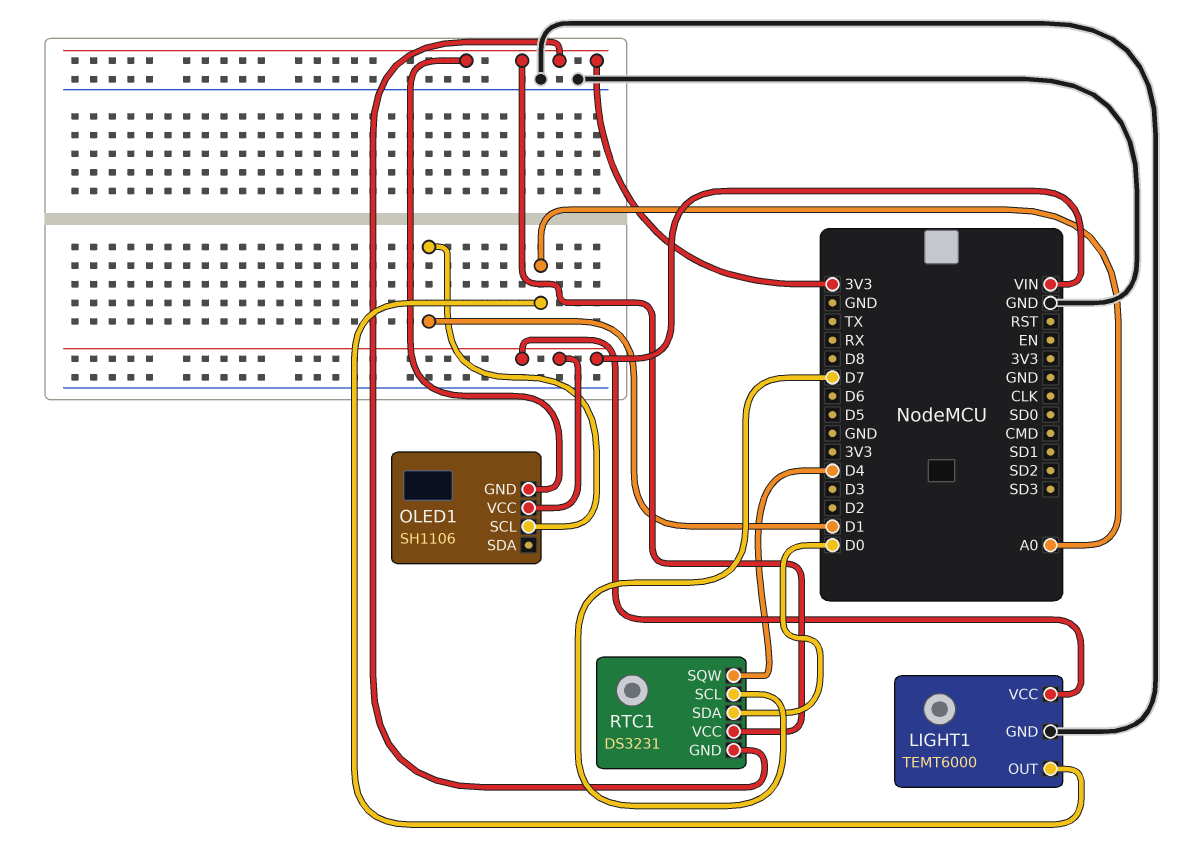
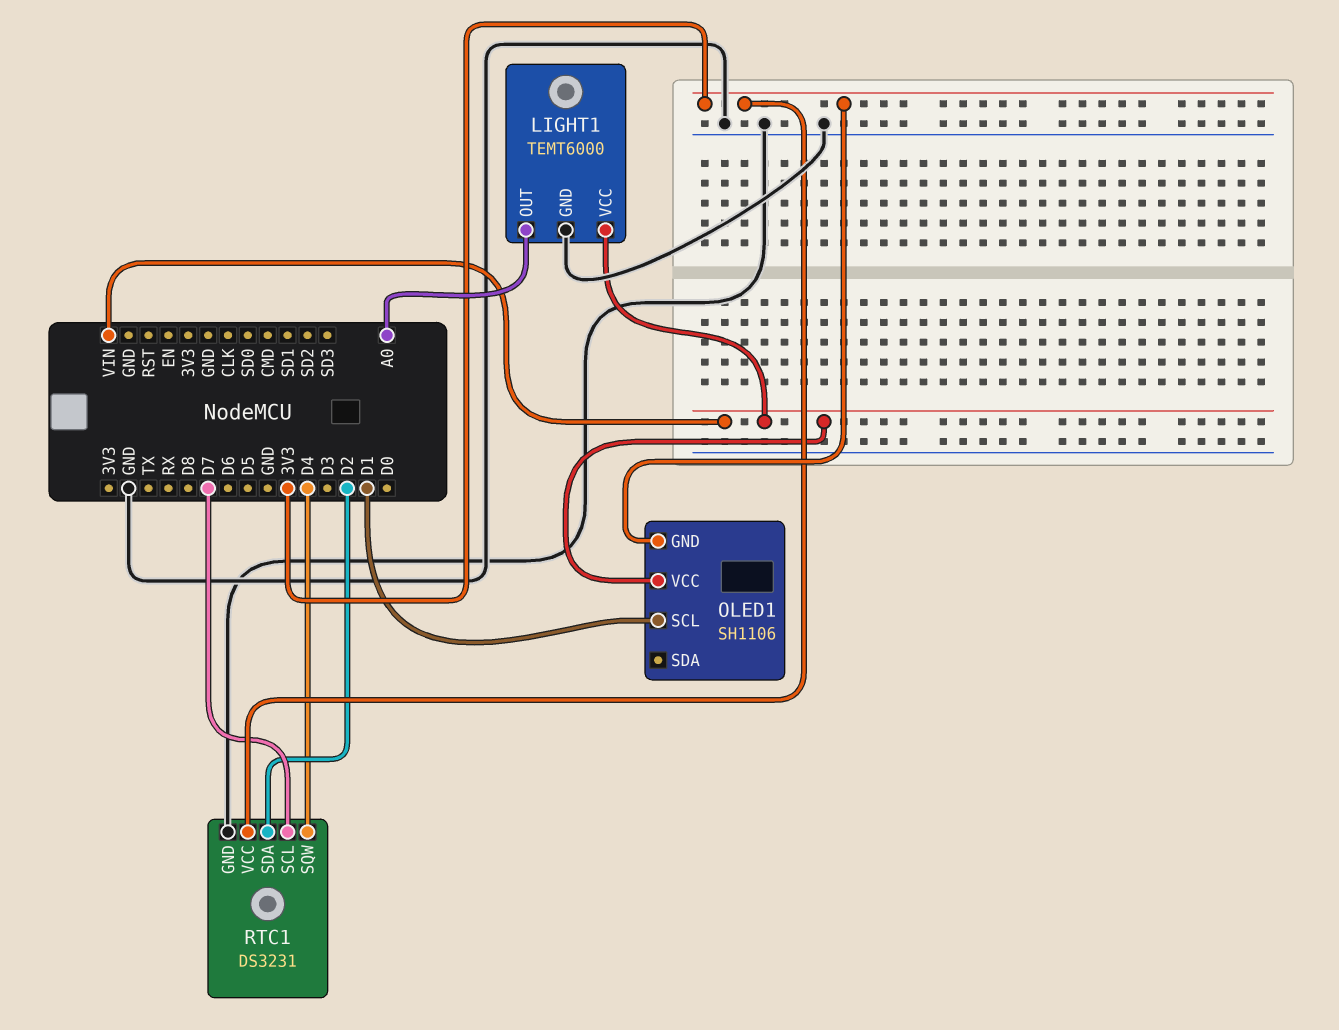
RTC1 pin GND: 3V3 -> GND
RTC1 pin SDA: D0 -> D2

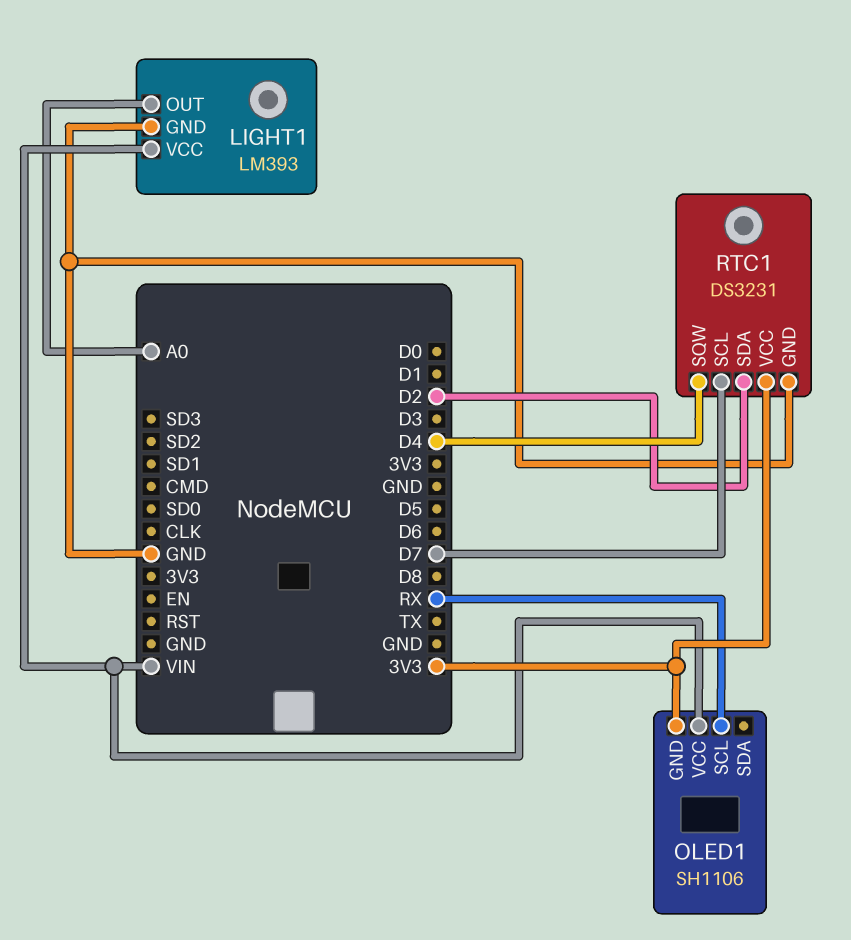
LIGHT1: TEMT6000 -> LM393
OLED1 pin SCL: D1 -> RX

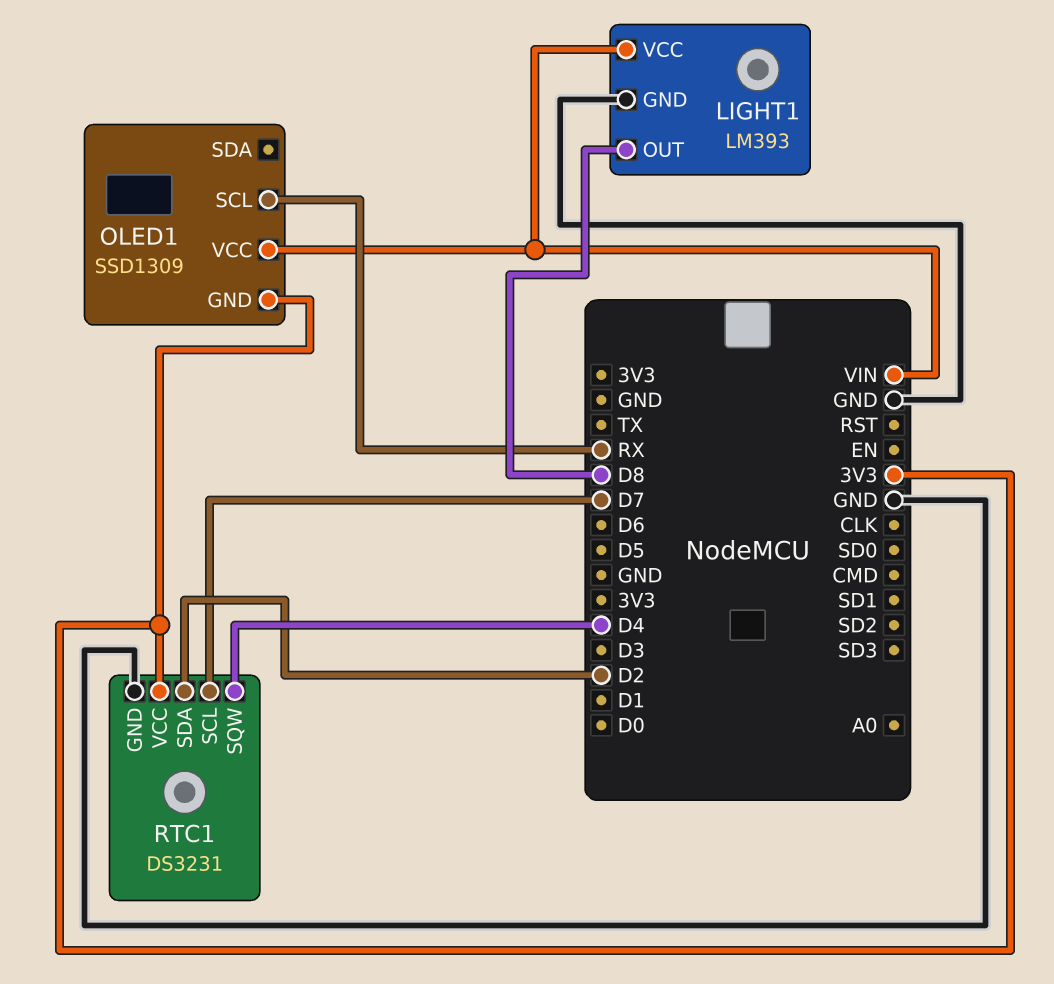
LIGHT1 pin OUT: A0 -> D8
OLED1: SH1106 -> SSD1309

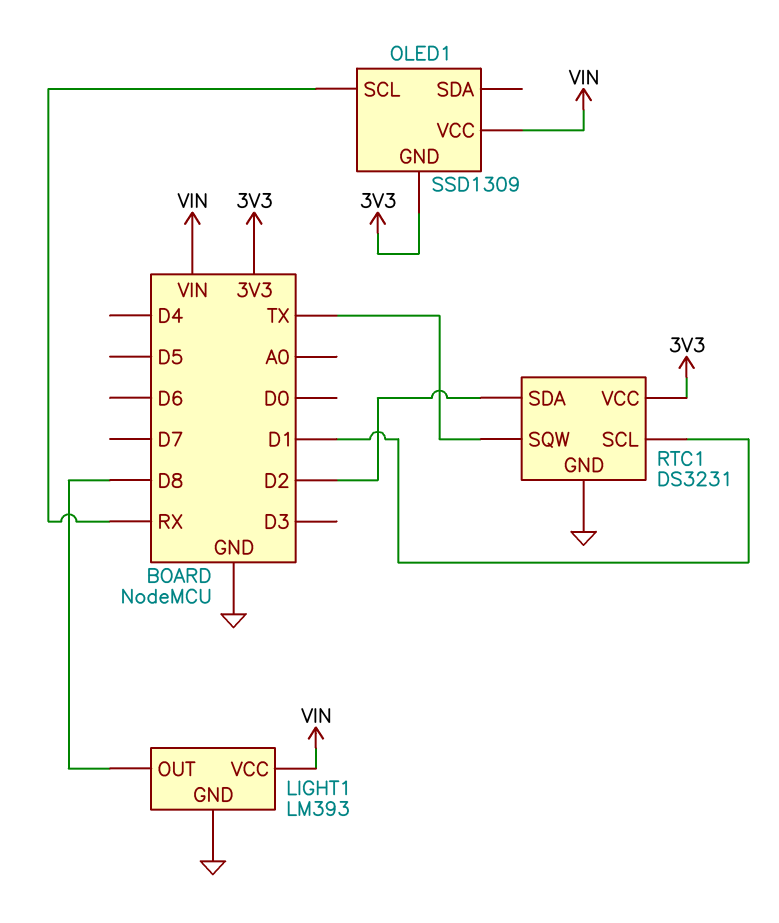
RTC1 pin SCL: D7 -> D1
RTC1 pin SQW: D4 -> TX

